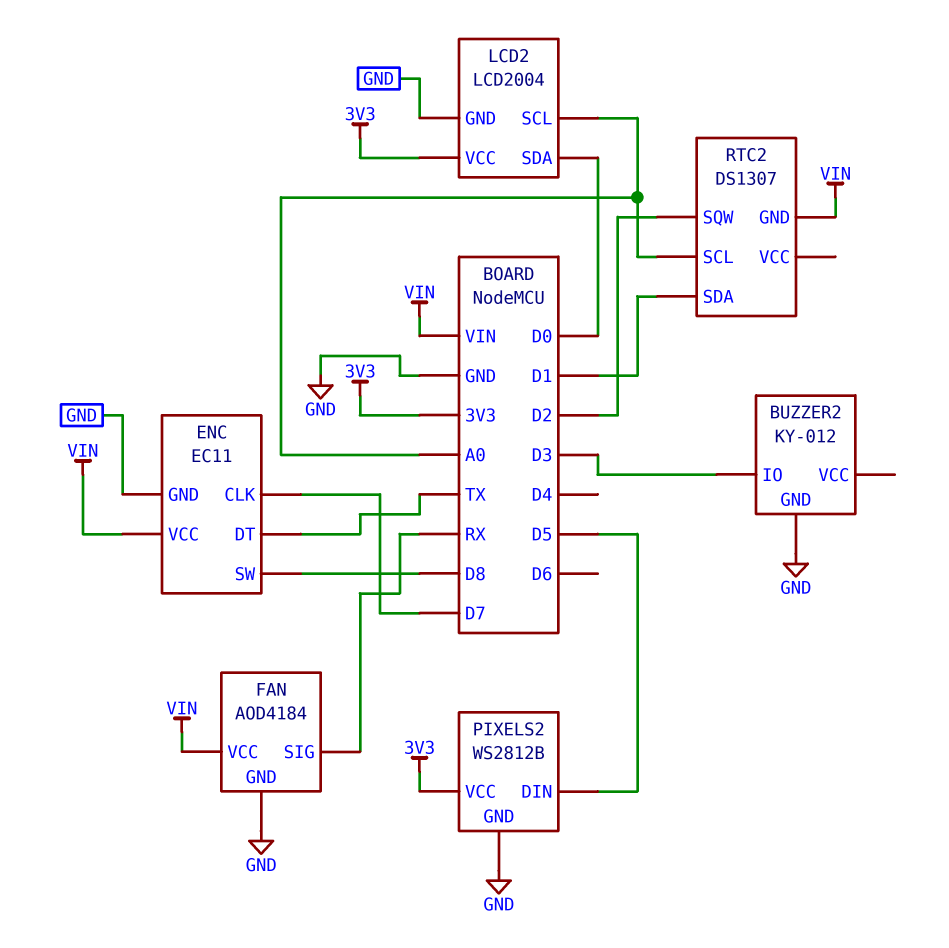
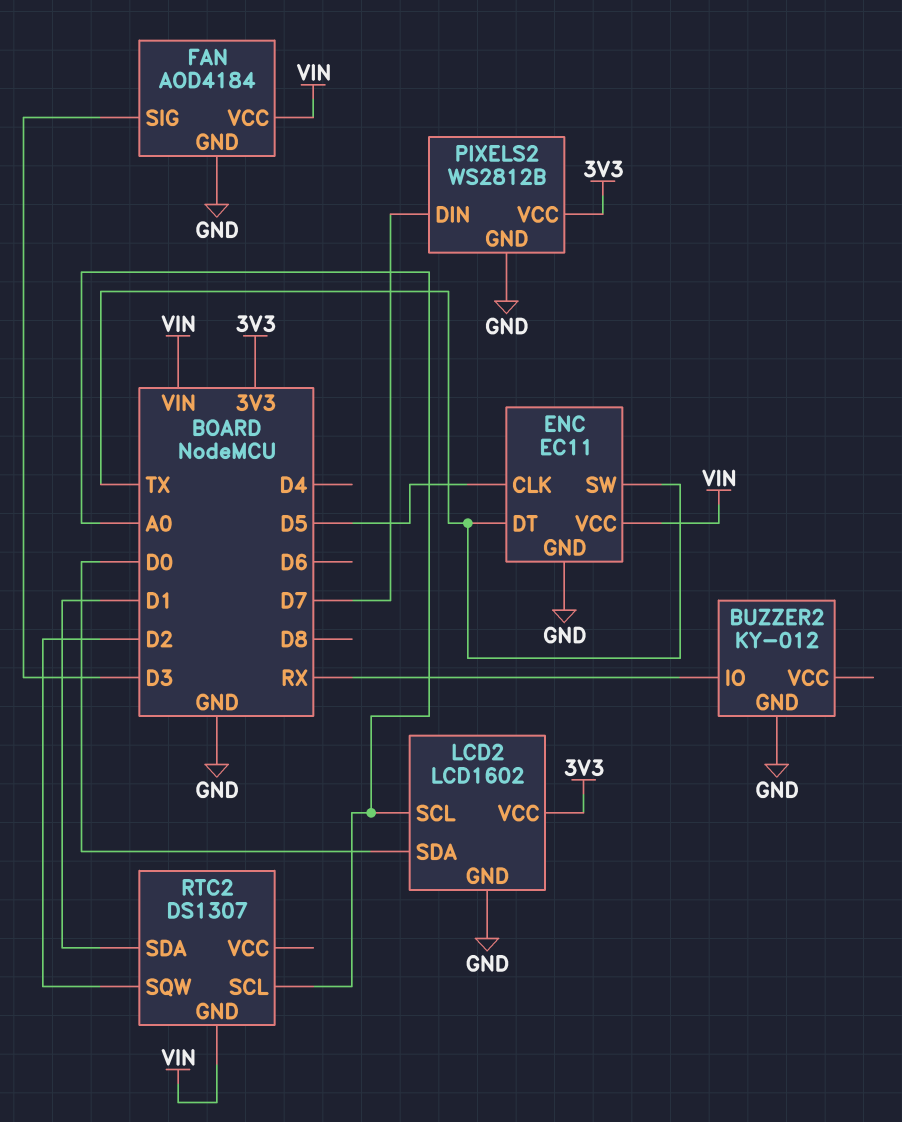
BUZZER2 pin IO: D3 -> RX
ENC pin CLK: D7 -> D5
ENC pin SW: D8 -> TX
FAN pin SIG: RX -> D3
LCD2: LCD2004 -> LCD1602
PIXELS2 pin DIN: D5 -> D7

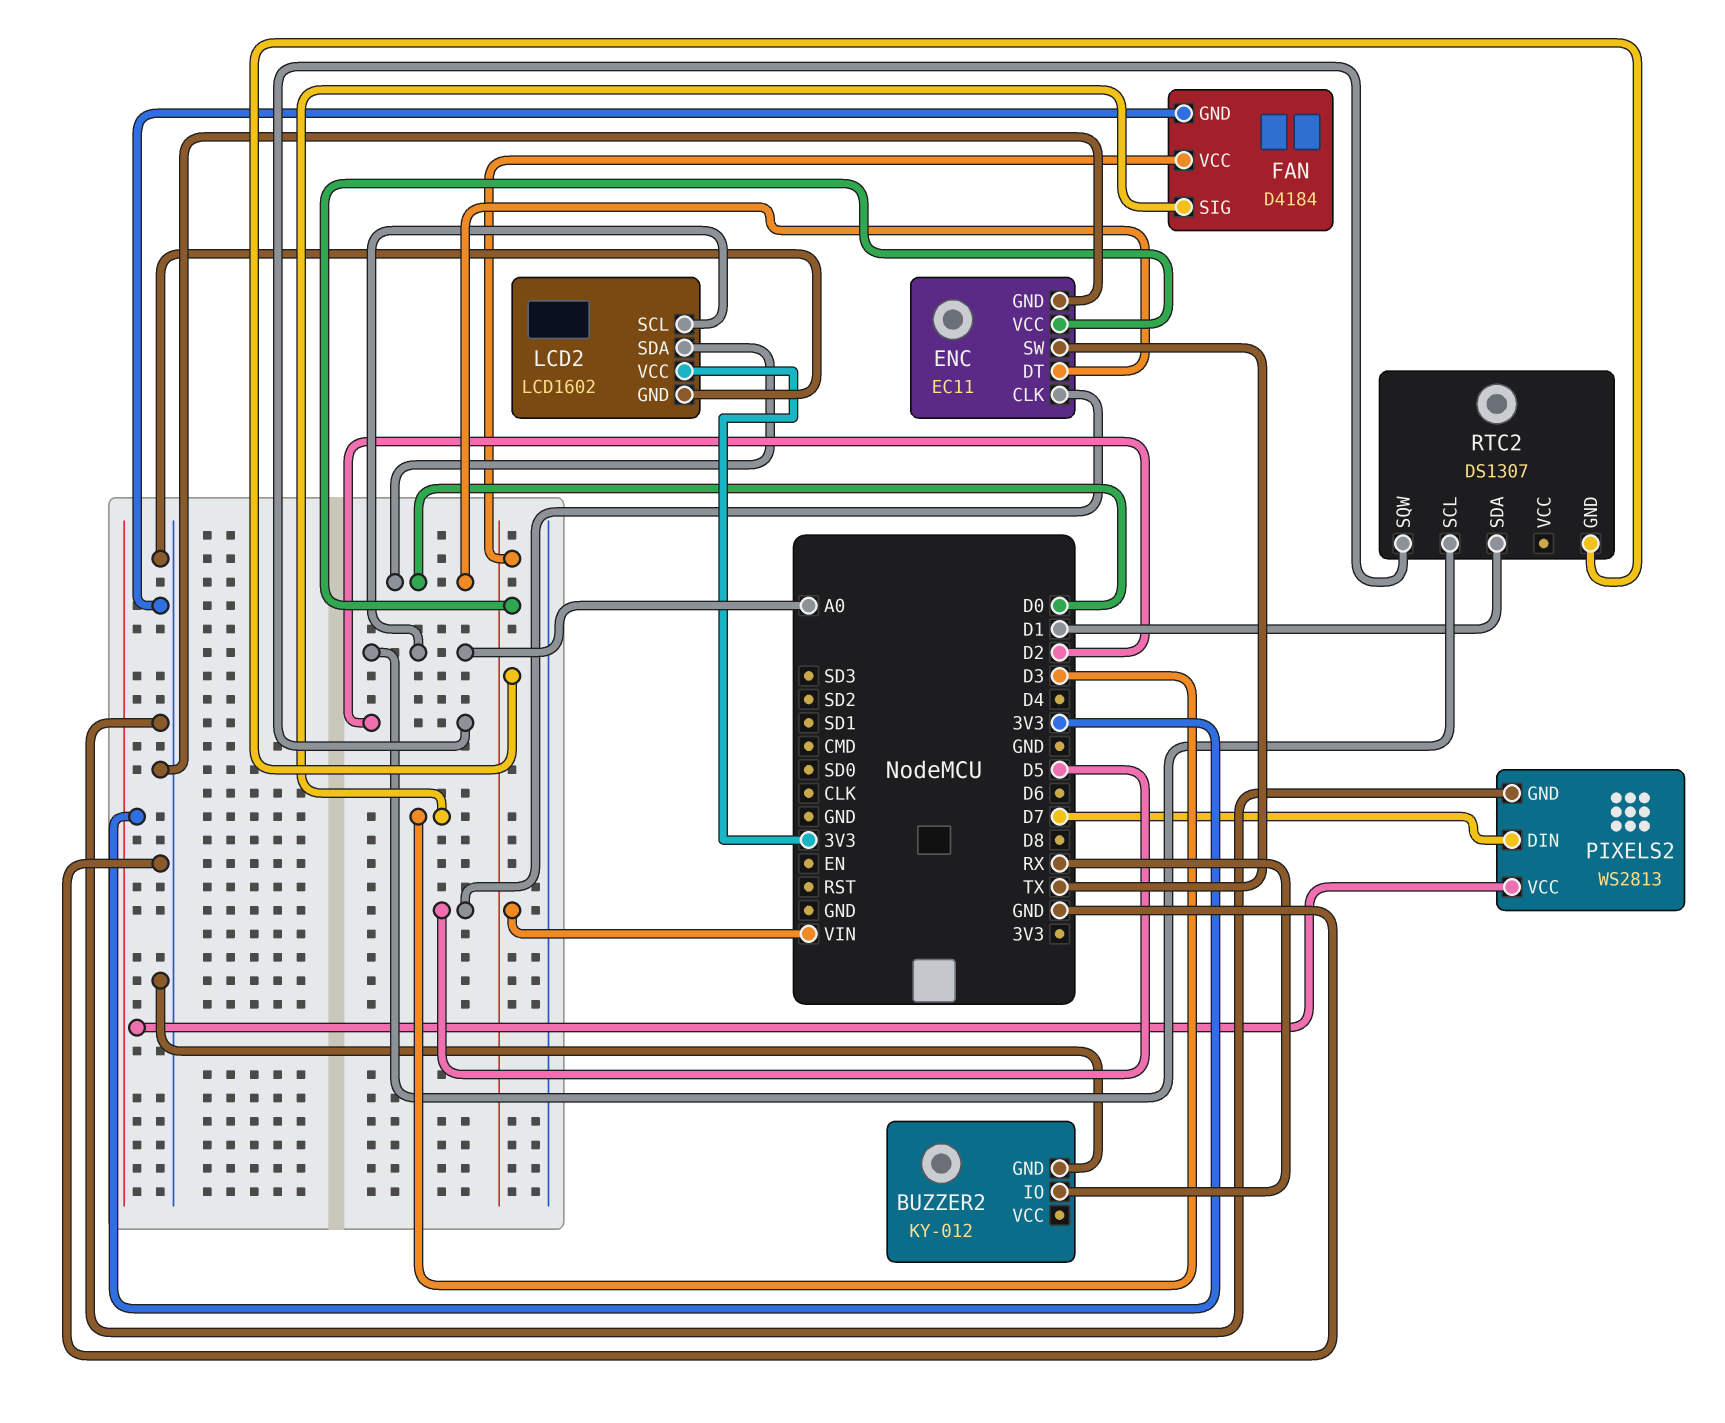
ENC pin DT: TX -> D0
FAN: AOD4184 -> D4184
PIXELS2: WS2812B -> WS2813

